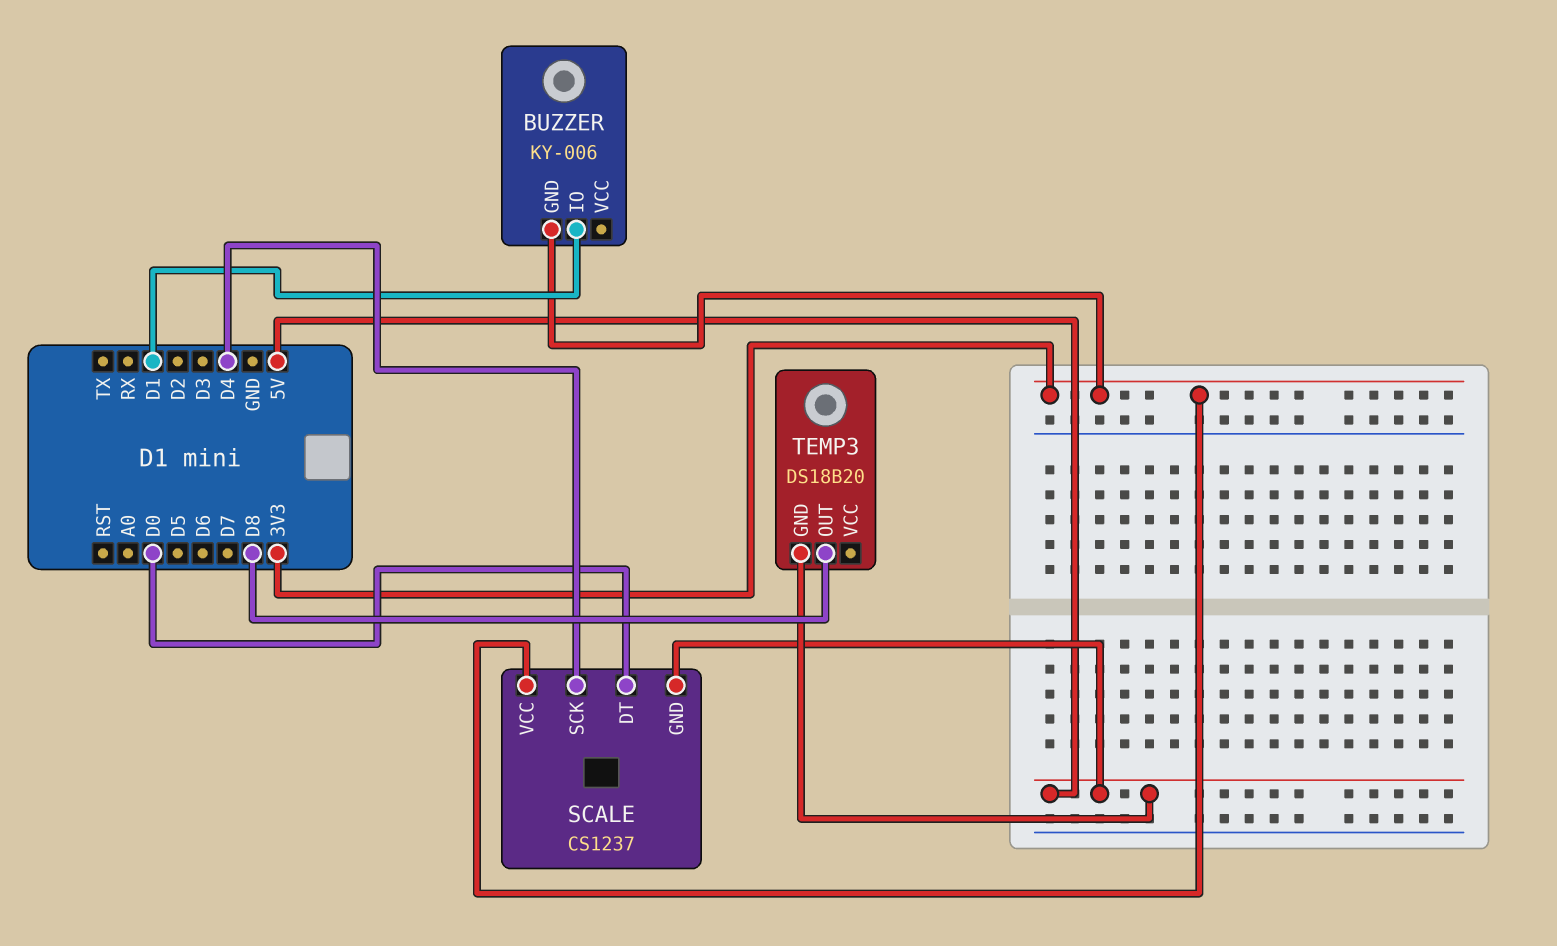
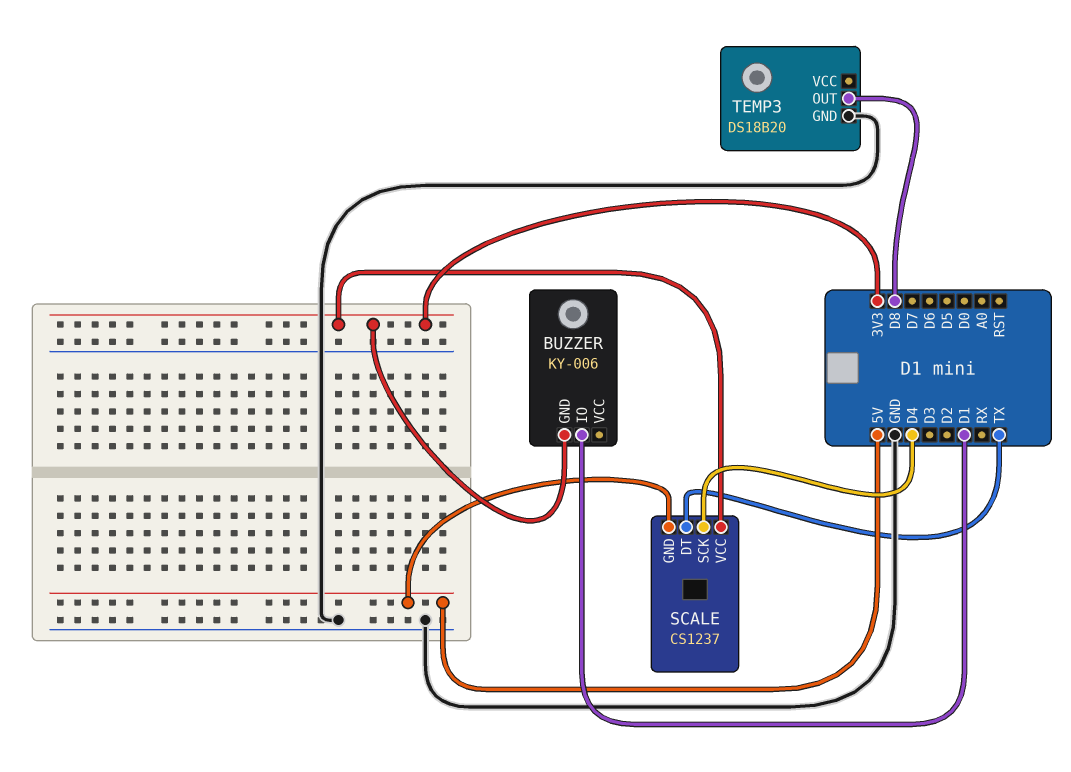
SCALE pin DT: D0 -> TX
TEMP3 pin GND: 5V -> GND

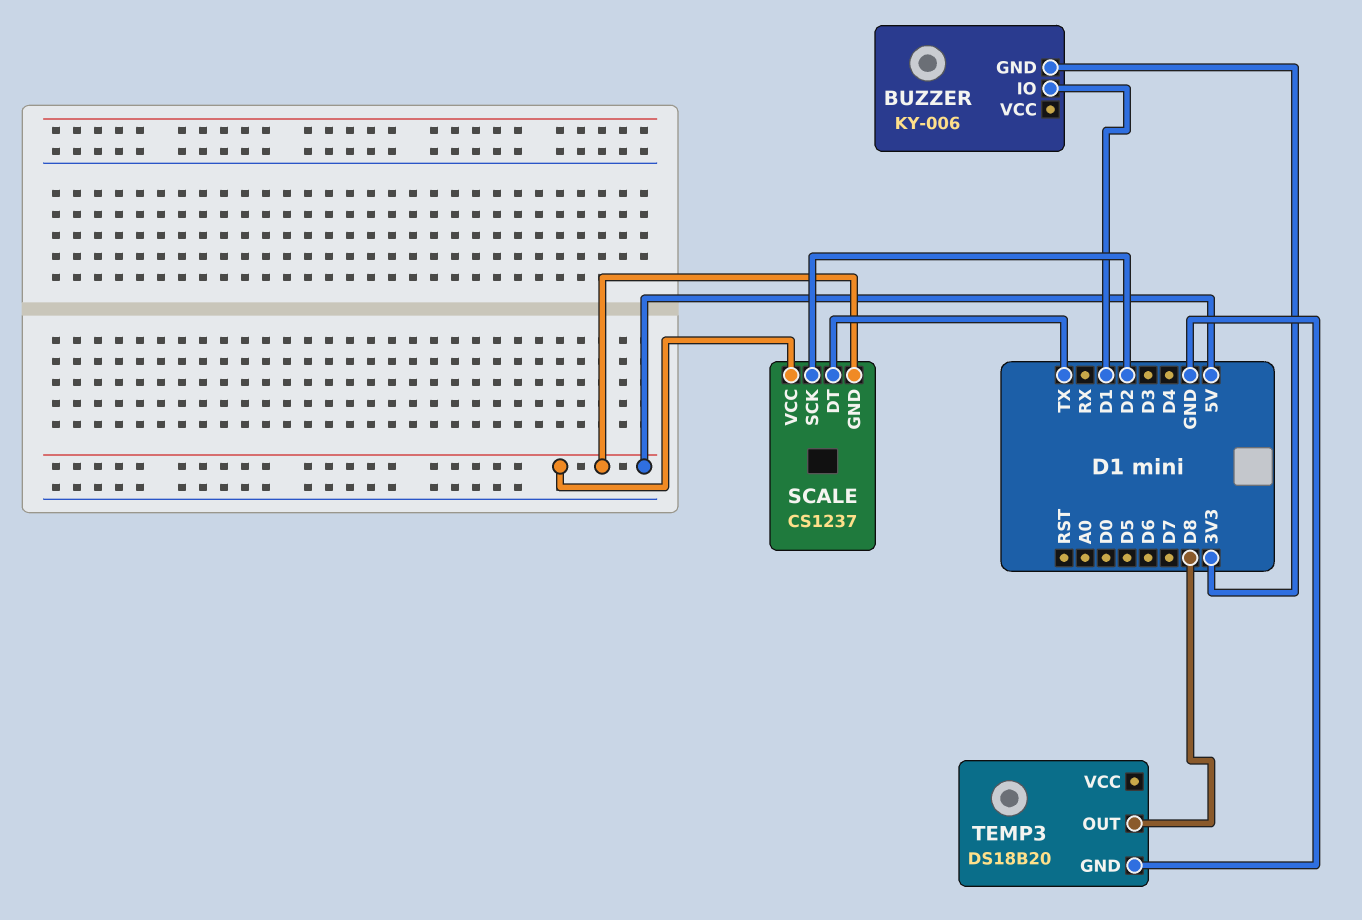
SCALE pin SCK: D4 -> D2
SCALE pin VCC: 3V3 -> 5V

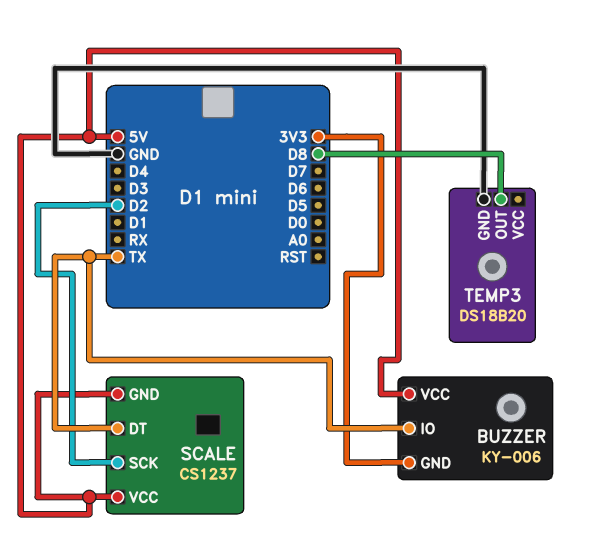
BUZZER pin IO: D1 -> TX
BUZZER pin VCC: none -> 5V

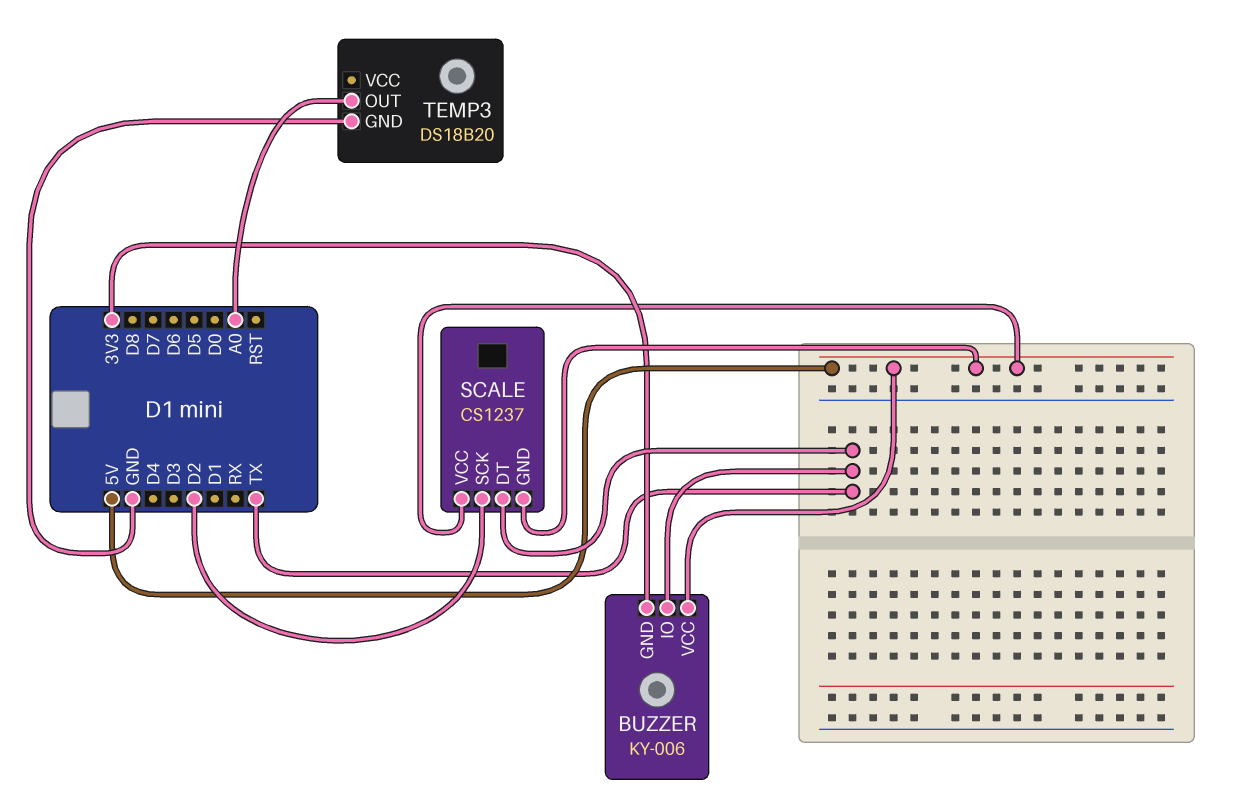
TEMP3 pin OUT: D8 -> A0

